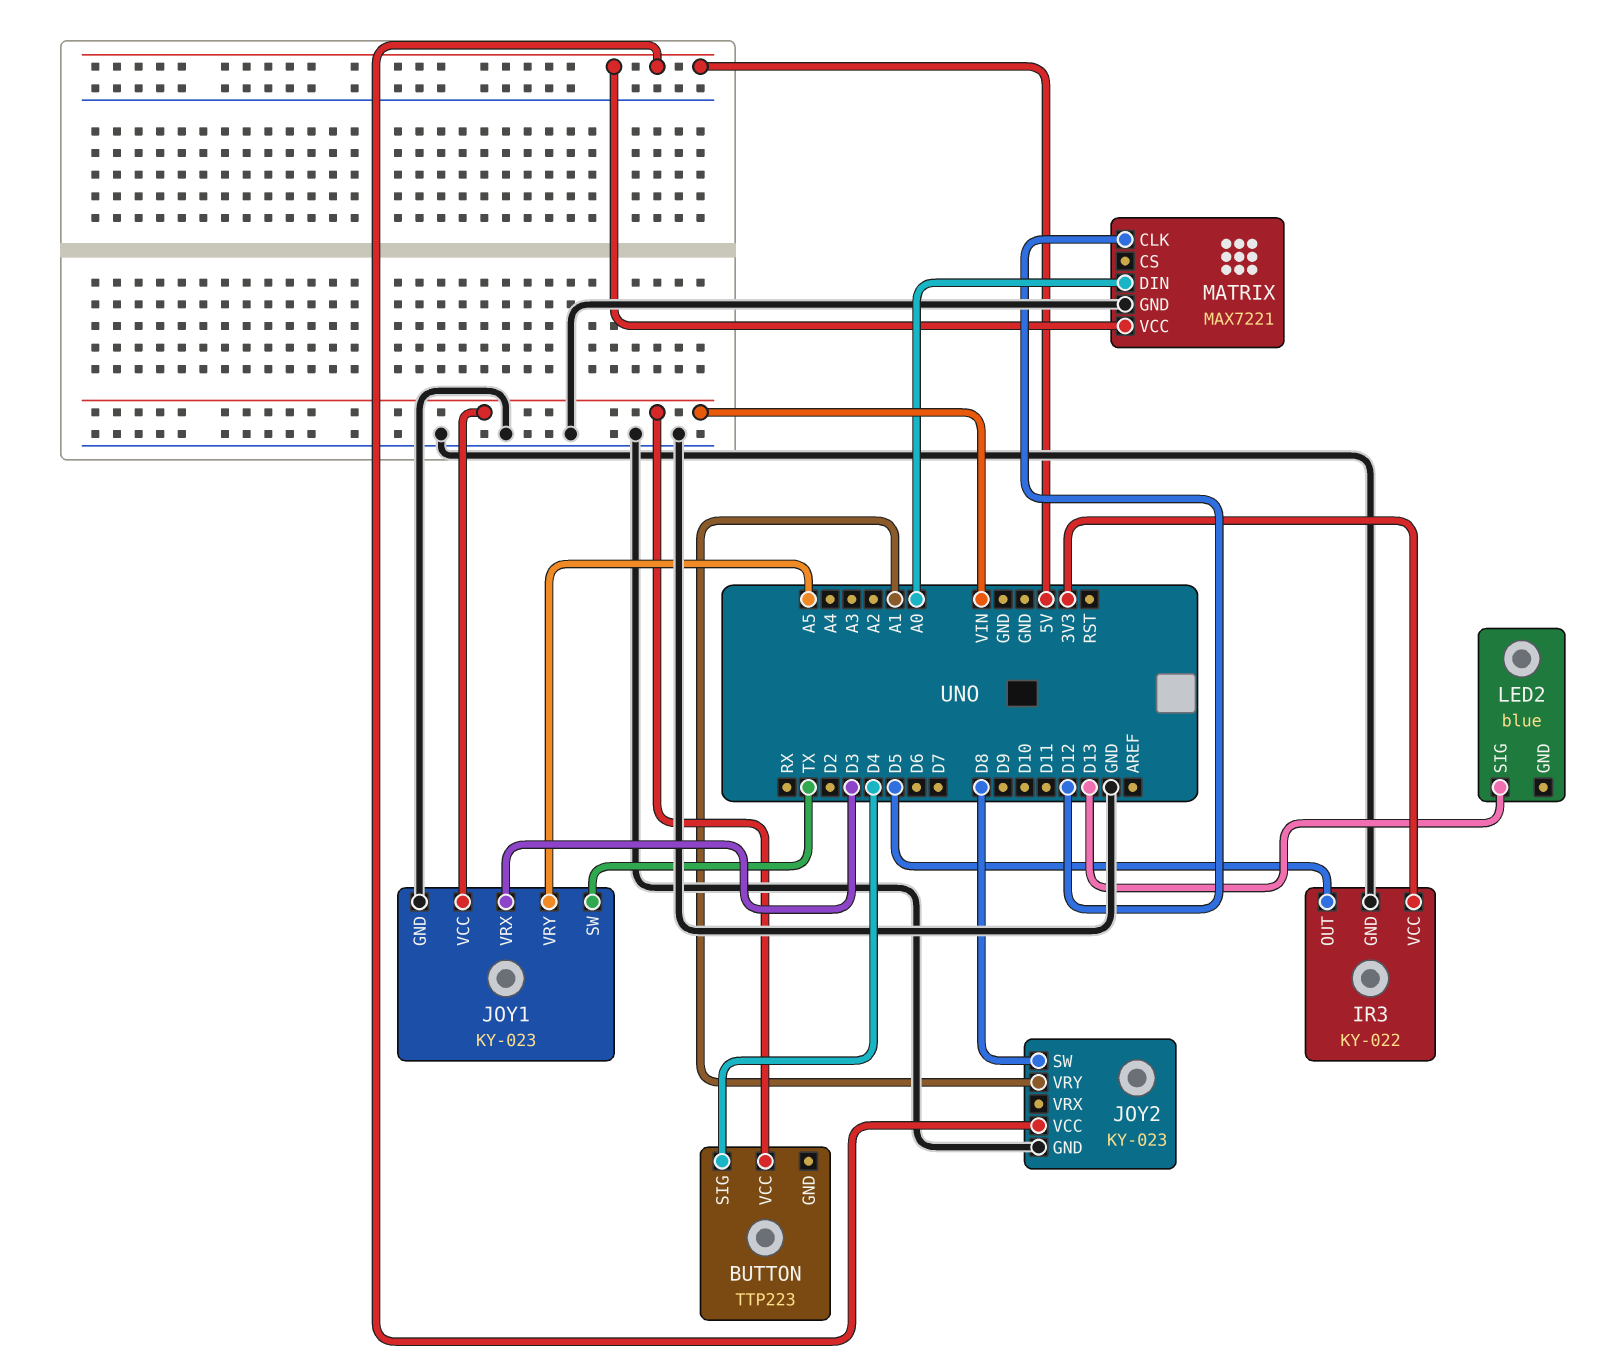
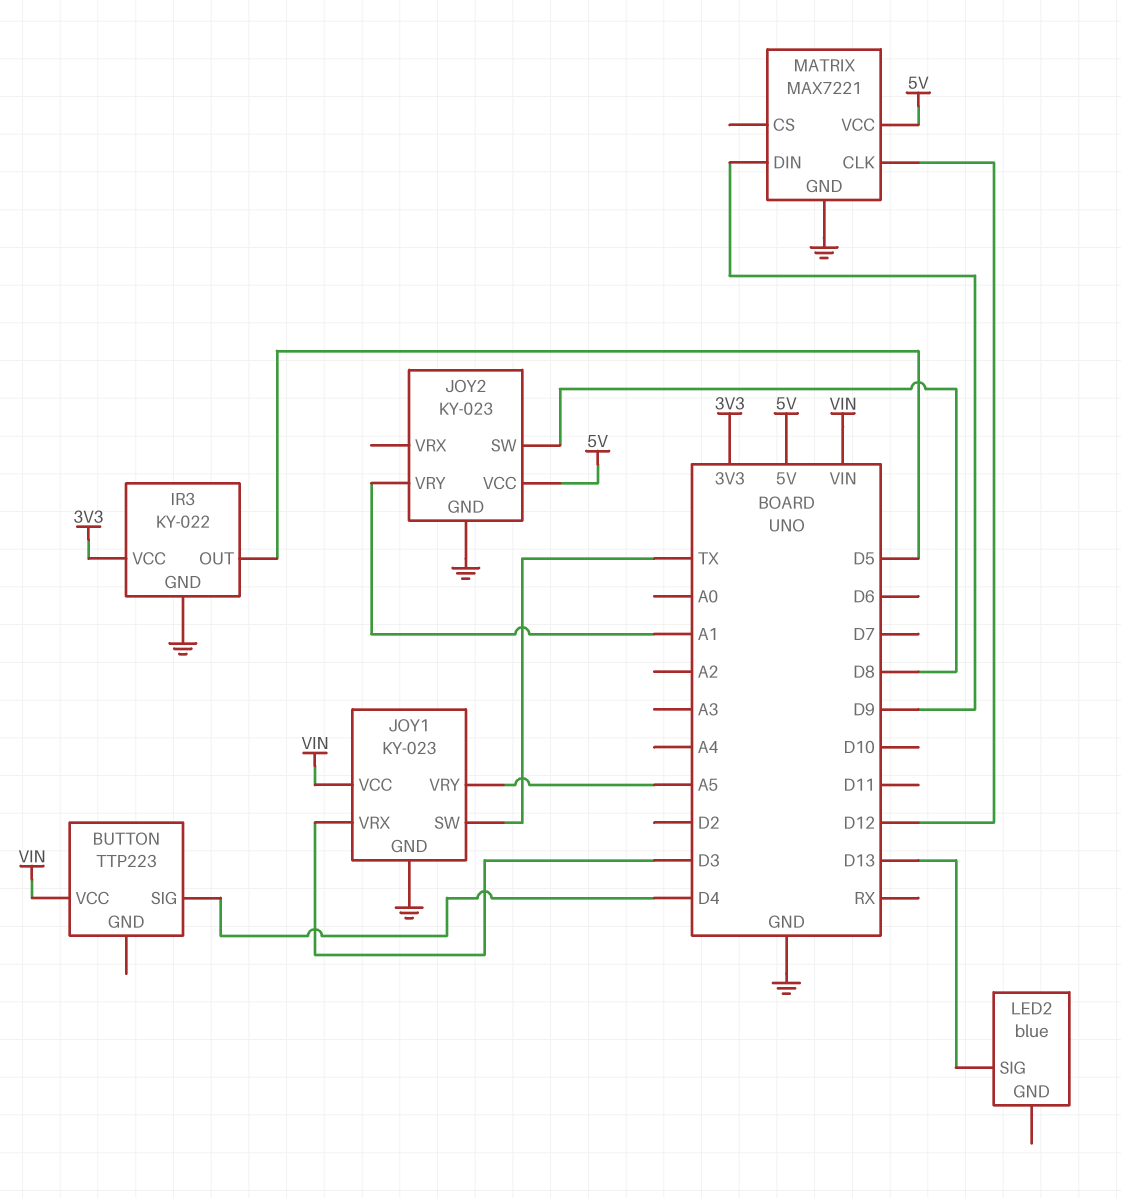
MATRIX pin DIN: A0 -> D9

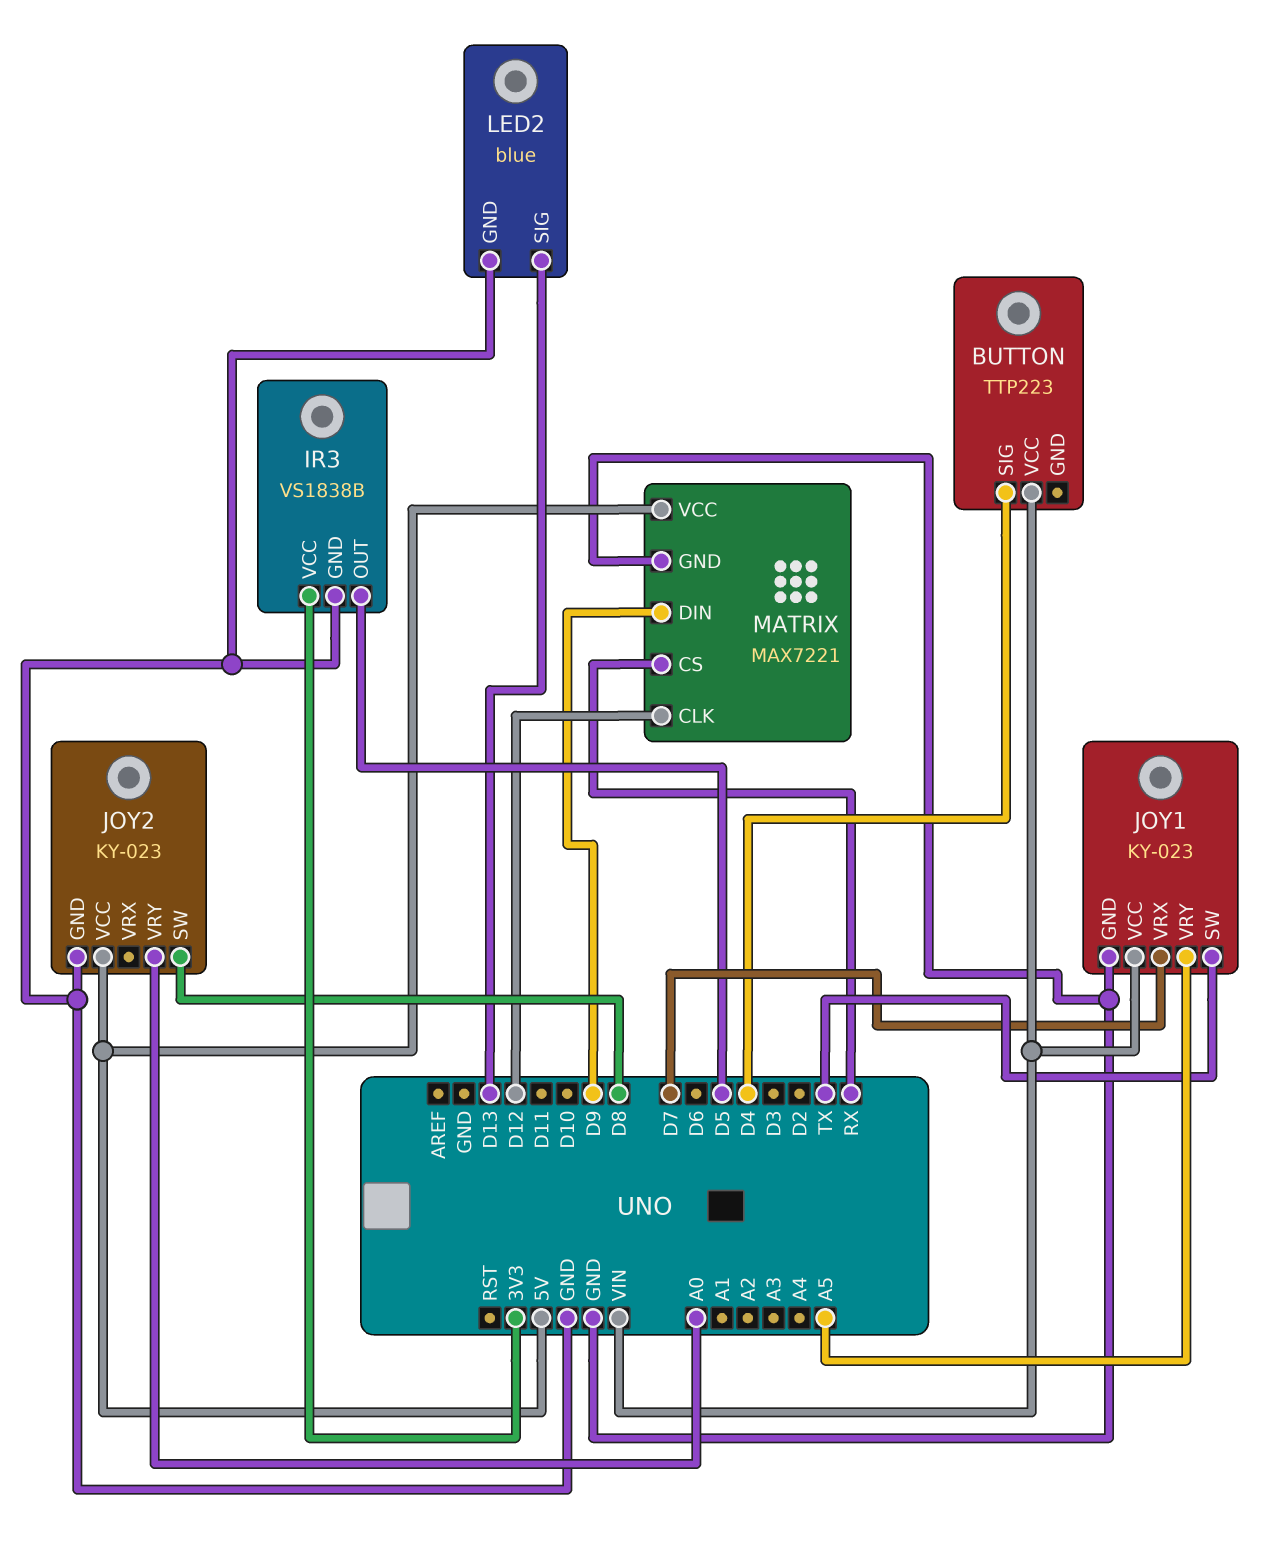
IR3: KY-022 -> VS1838B
JOY1 pin VRX: D3 -> D7
JOY2 pin VRY: A1 -> A0
LED2 pin GND: none -> GND
MATRIX pin CS: none -> RX

